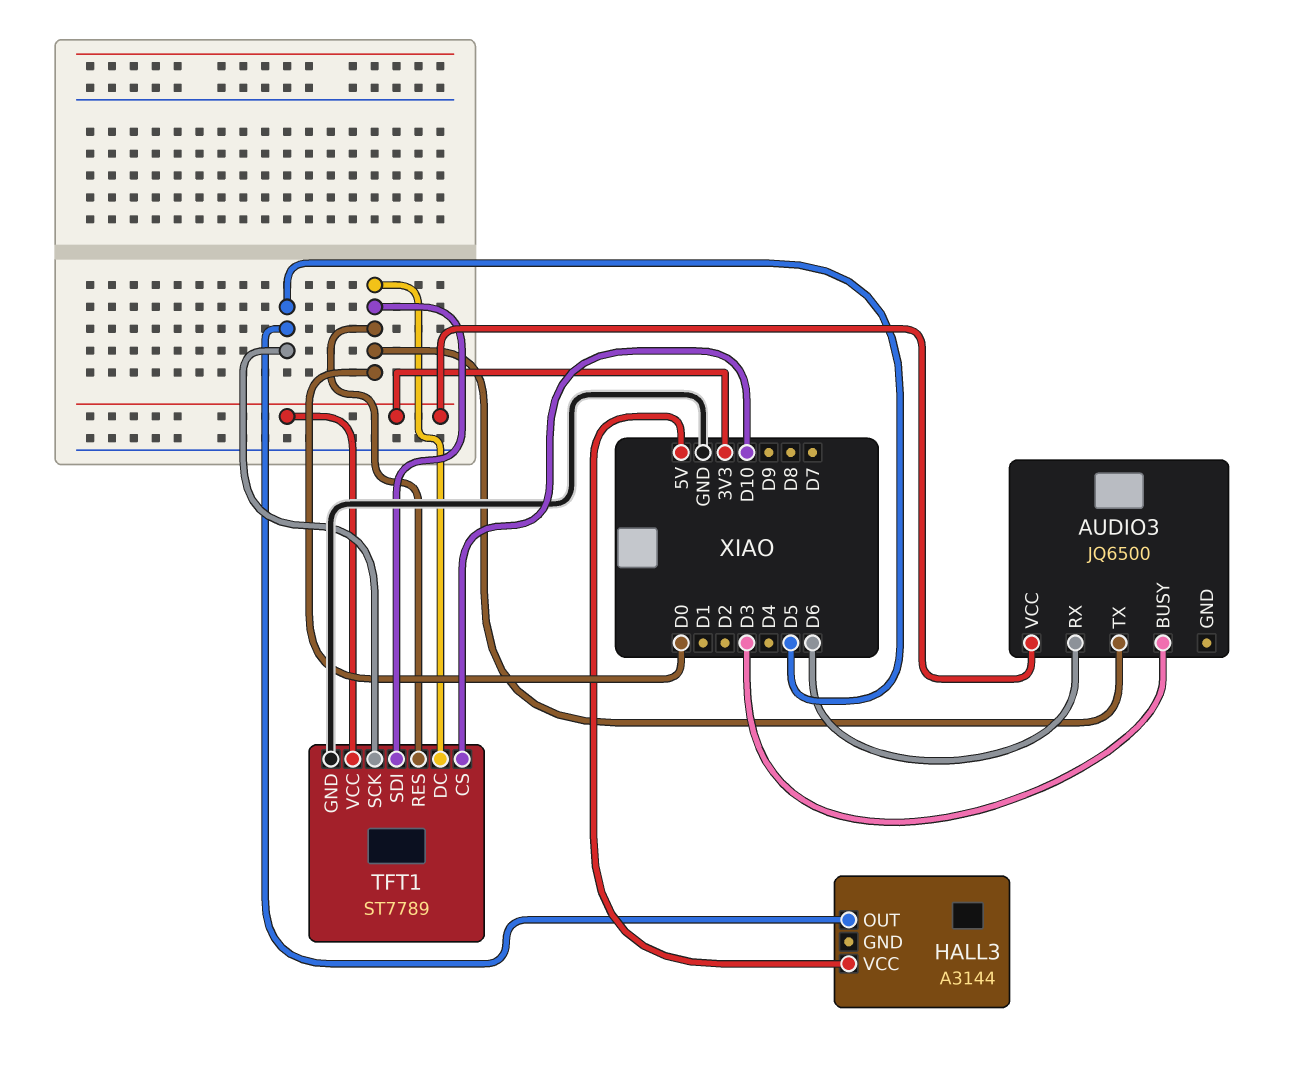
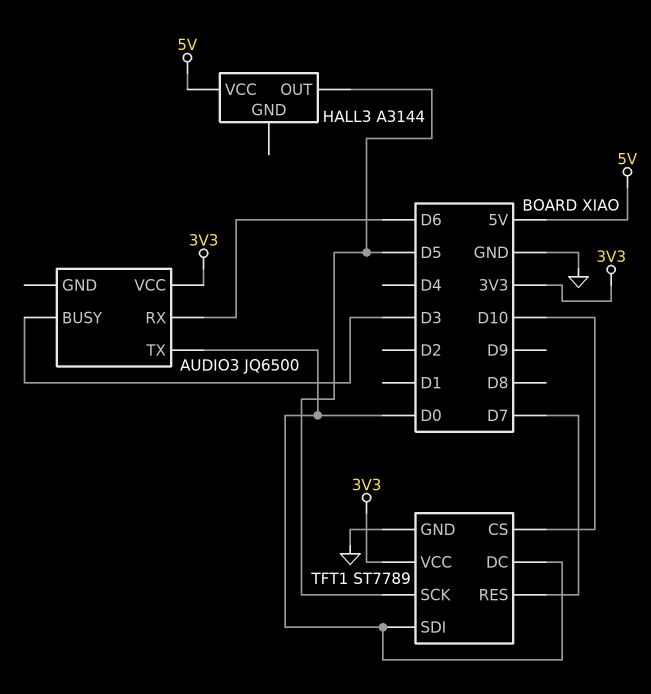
TFT1 pin RES: D0 -> D7

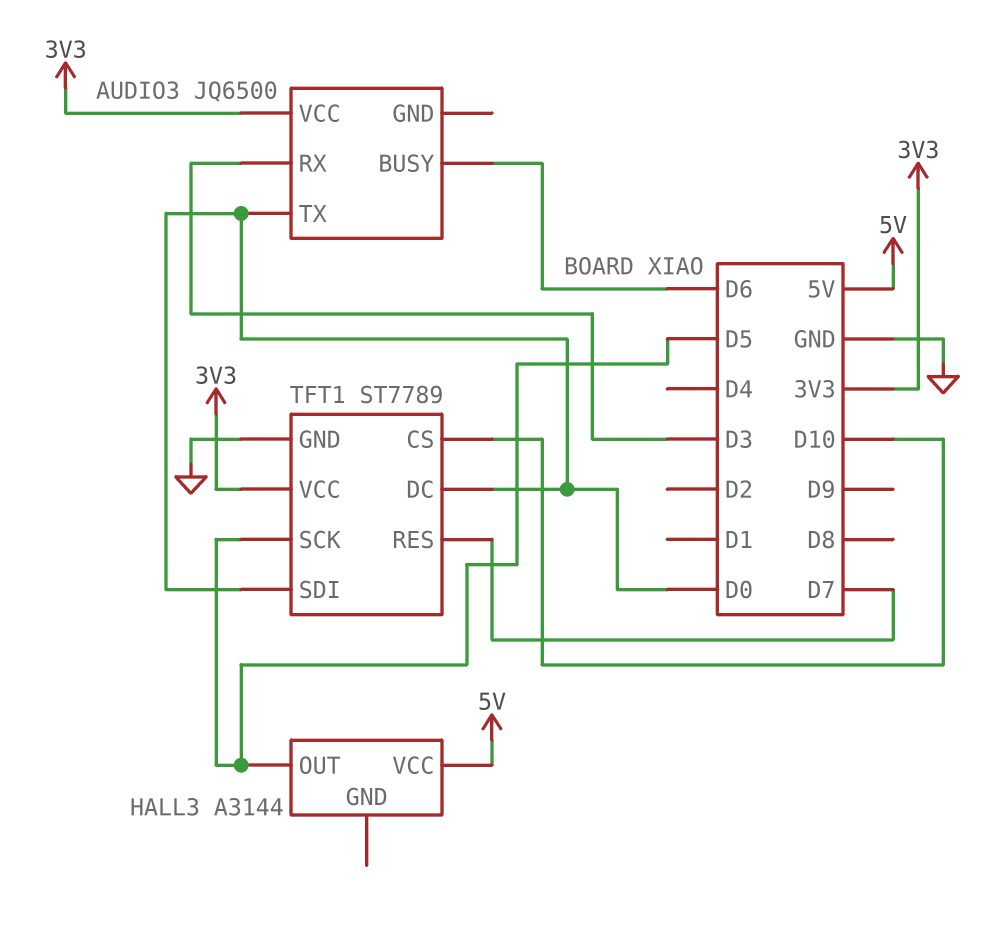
AUDIO3 pin BUSY: D3 -> D6
AUDIO3 pin RX: D6 -> D3

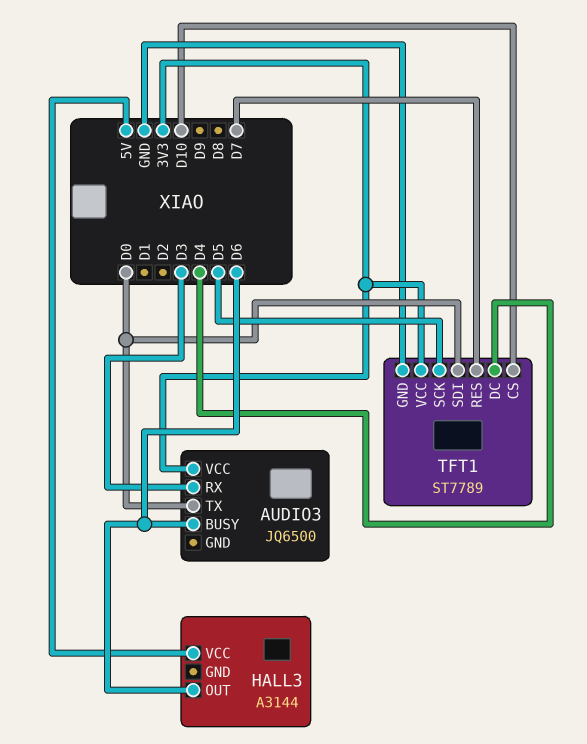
HALL3 pin OUT: D5 -> D6
TFT1 pin DC: D0 -> D4

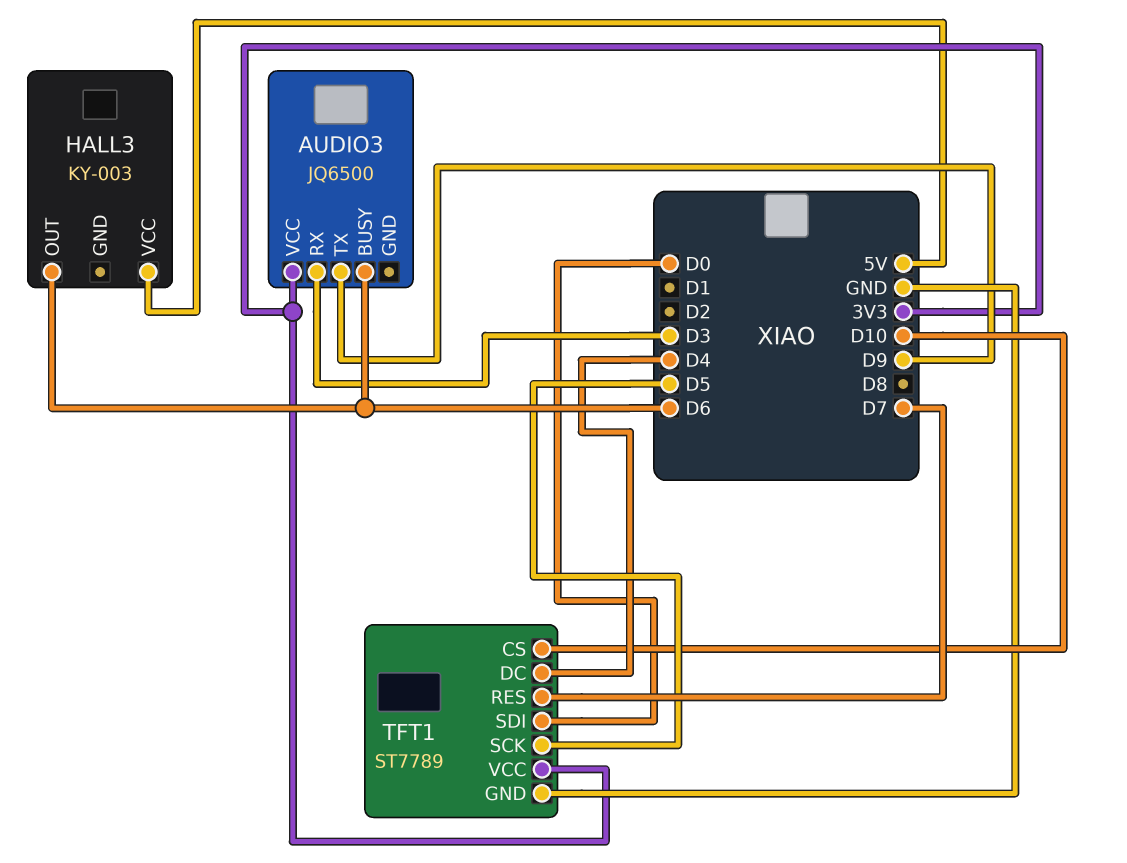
AUDIO3 pin TX: D0 -> D9
HALL3: A3144 -> KY-003

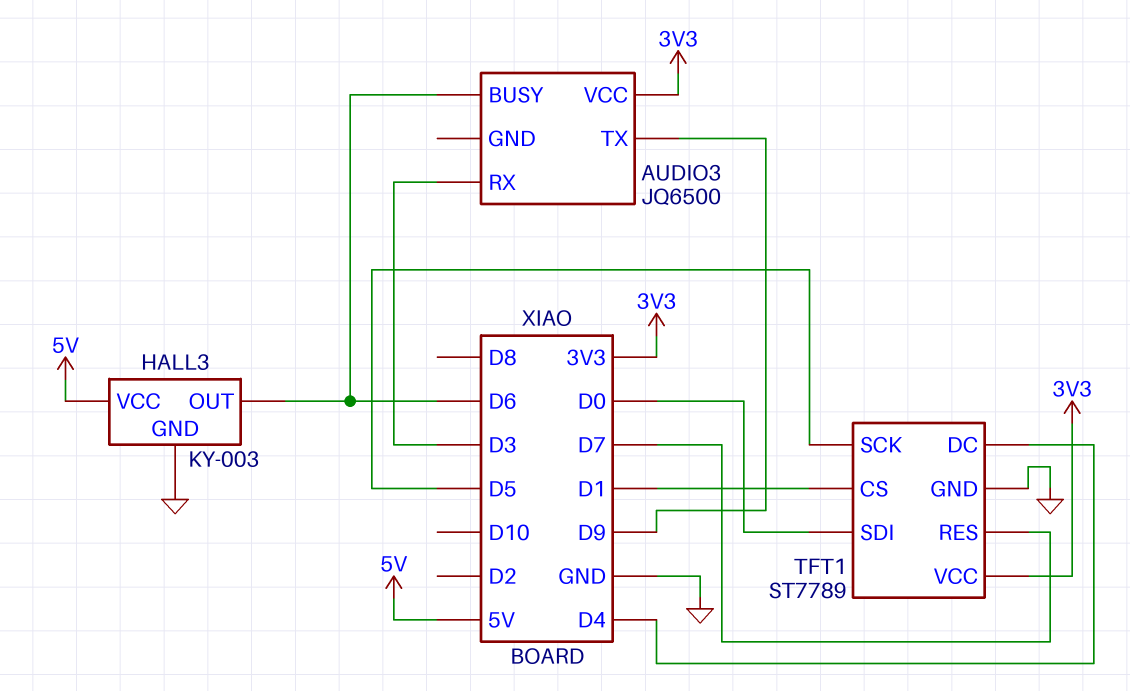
HALL3 pin GND: none -> GND
TFT1 pin CS: D10 -> D1

